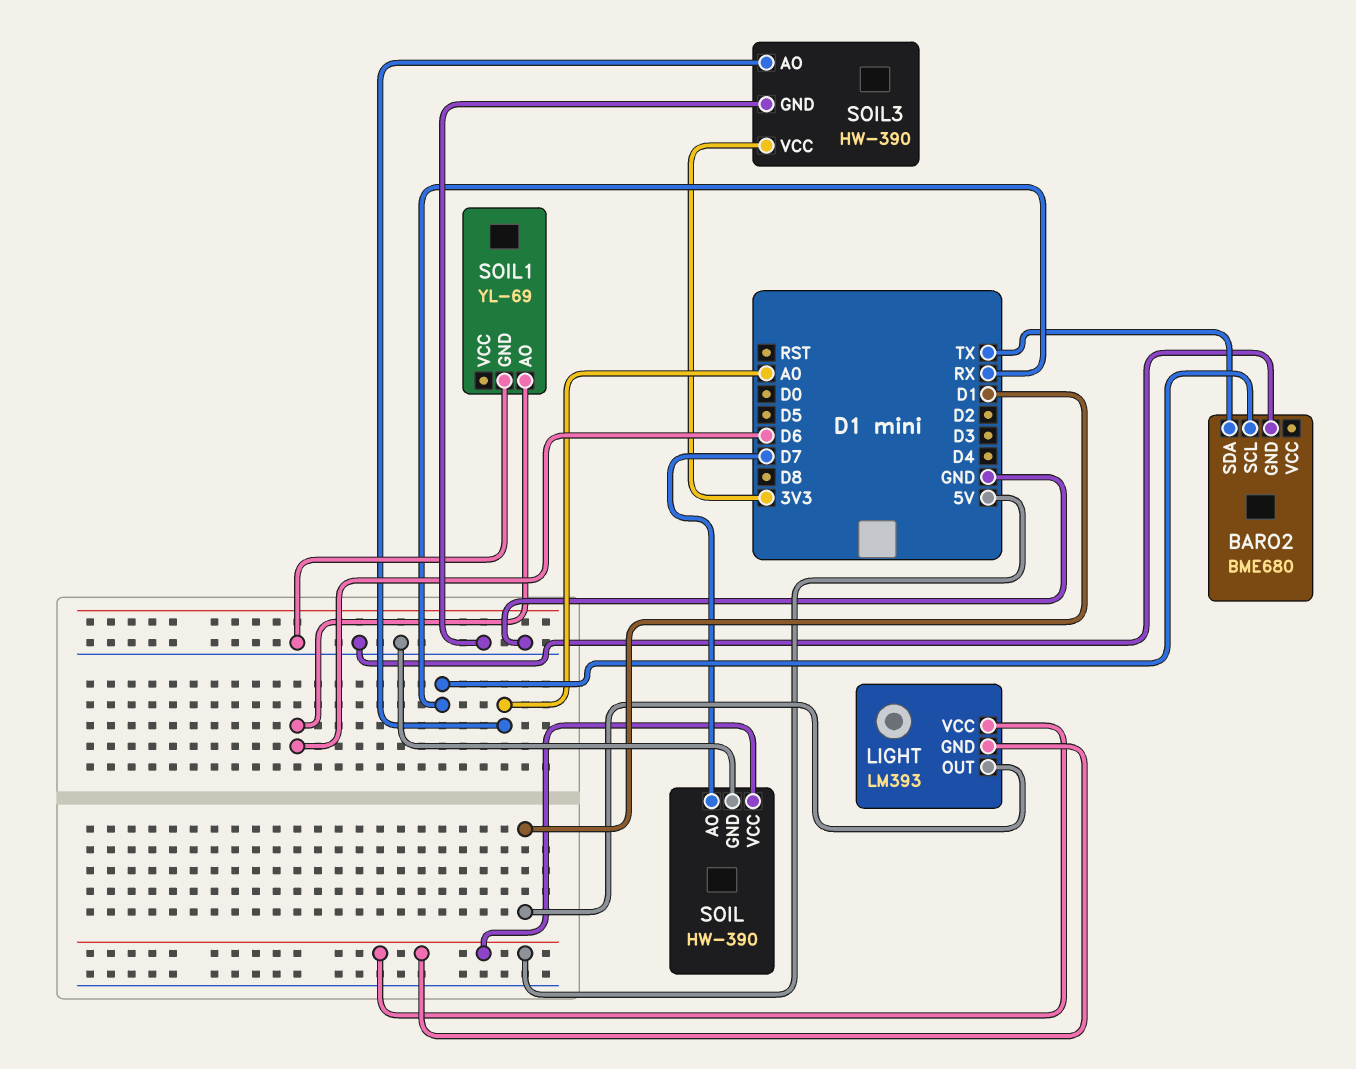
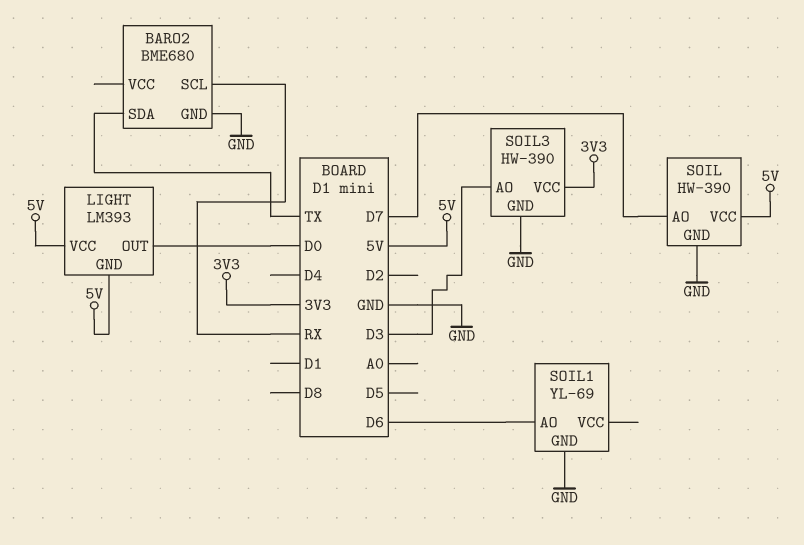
LIGHT pin OUT: D1 -> D0
SOIL3 pin AO: A0 -> D3

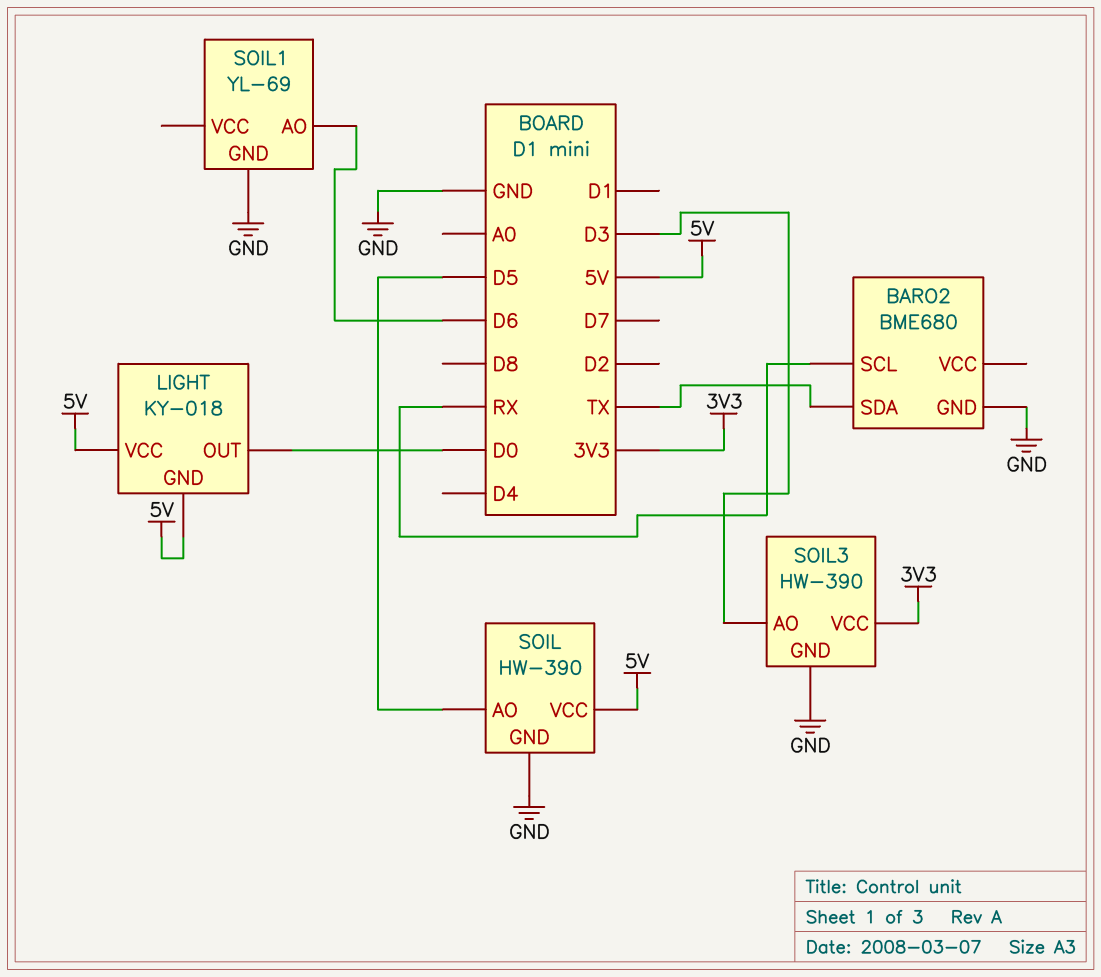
LIGHT: LM393 -> KY-018
SOIL pin AO: D7 -> D5

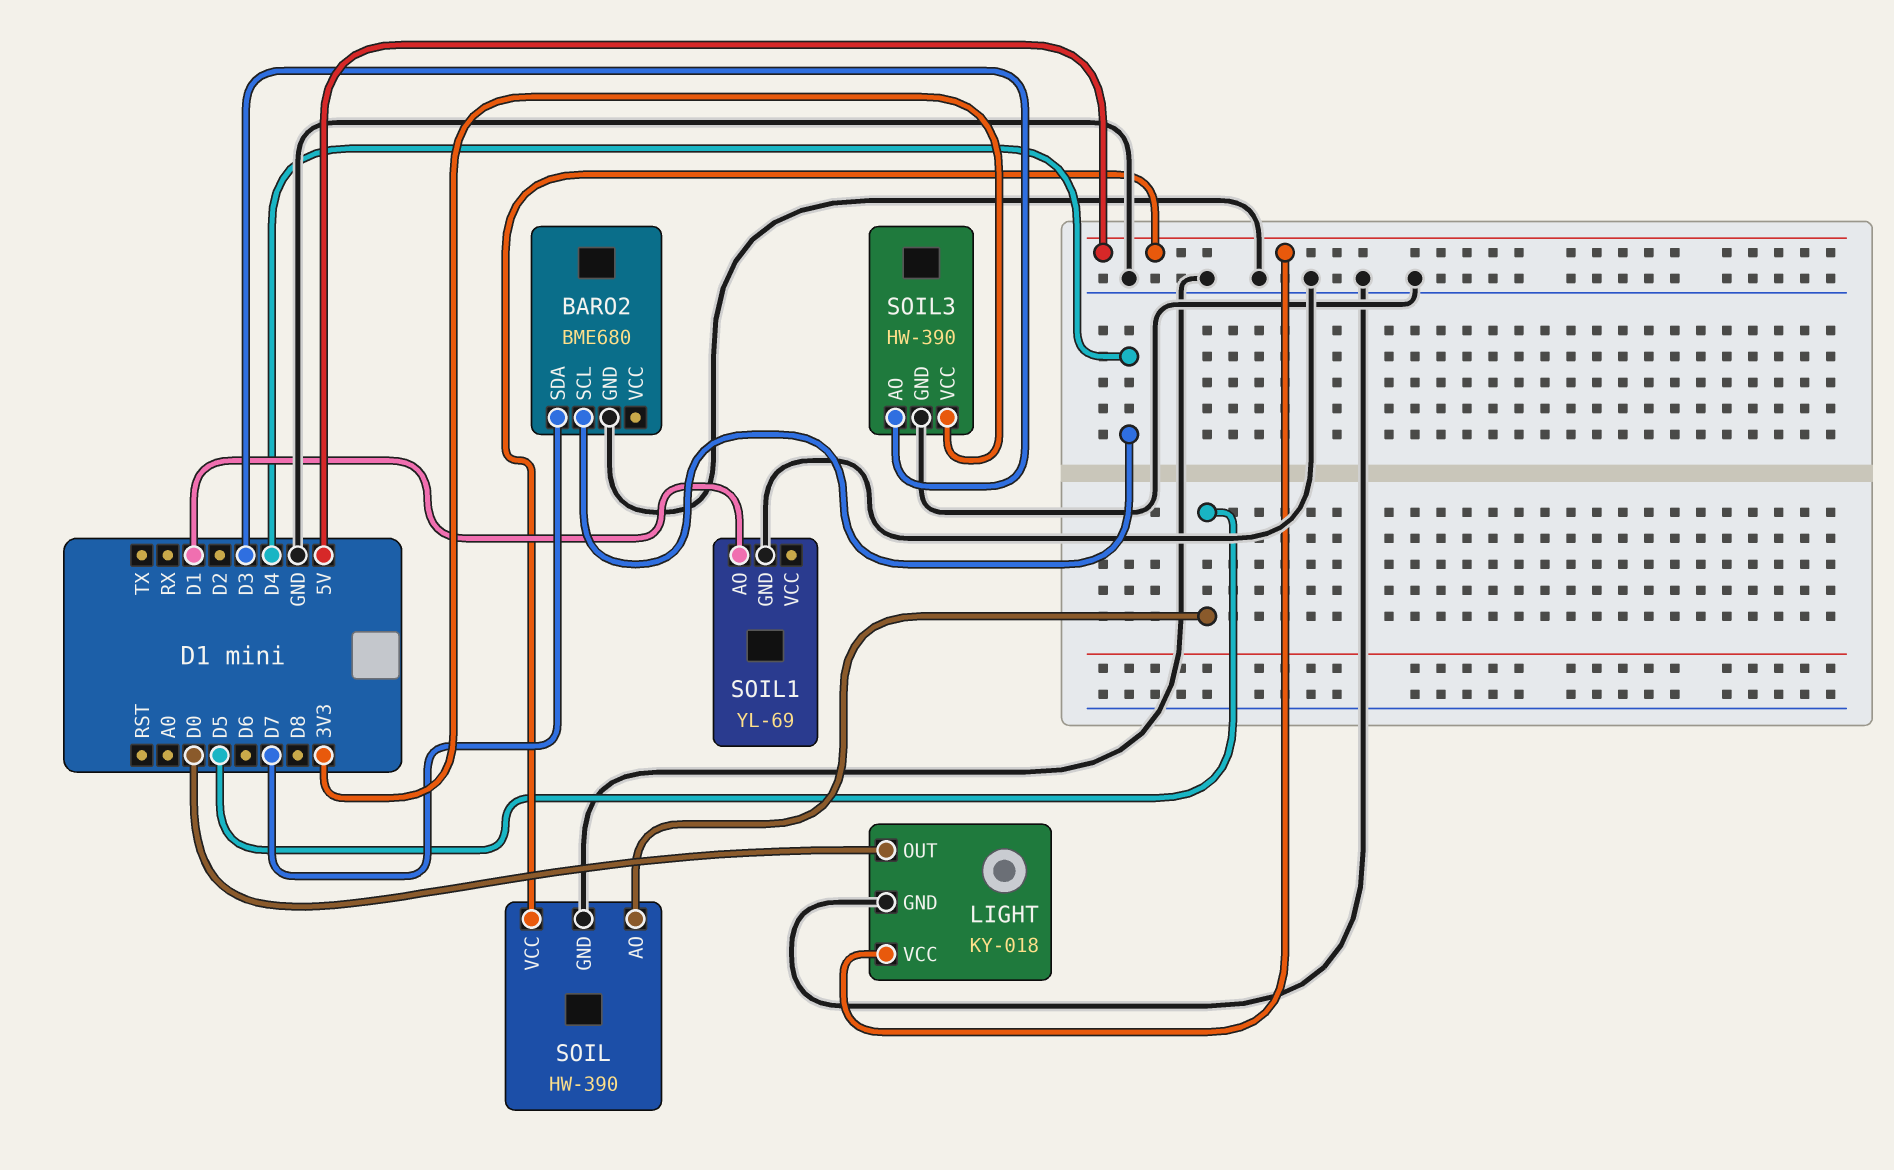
BARO2 pin SCL: RX -> D4
BARO2 pin SDA: TX -> D7
LIGHT pin GND: 5V -> GND
SOIL1 pin AO: D6 -> D1

